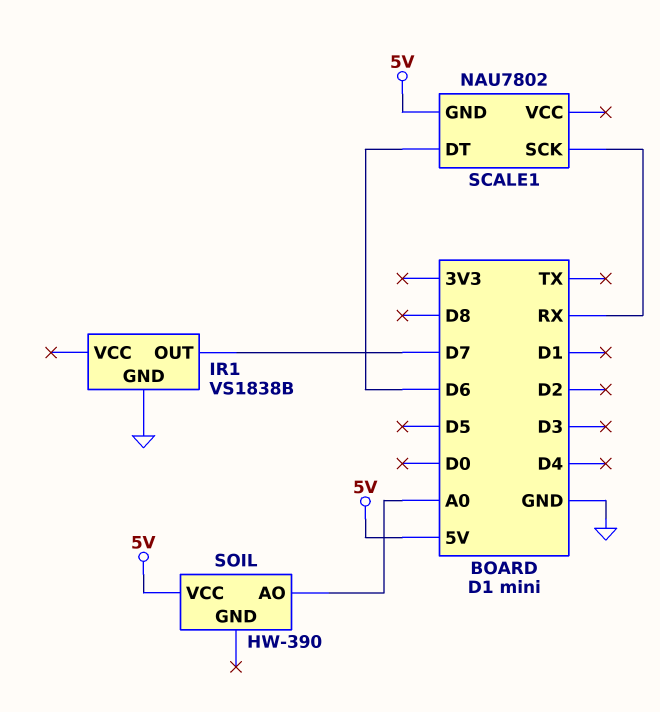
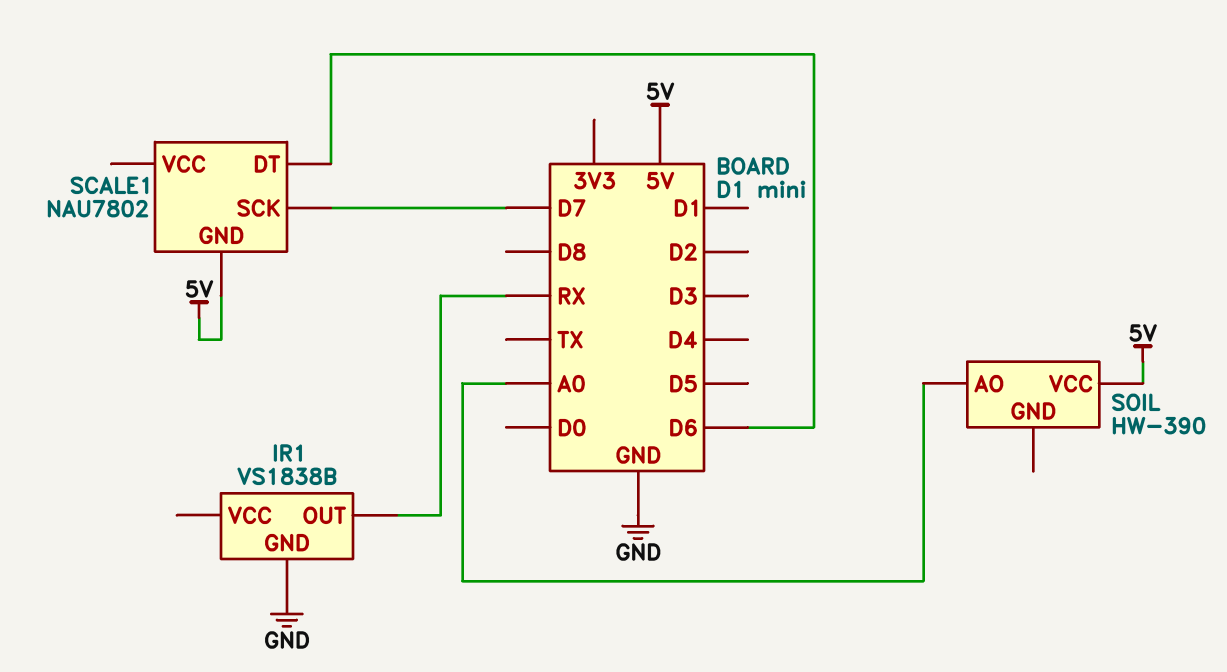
IR1 pin OUT: D7 -> RX
SCALE1 pin SCK: RX -> D7

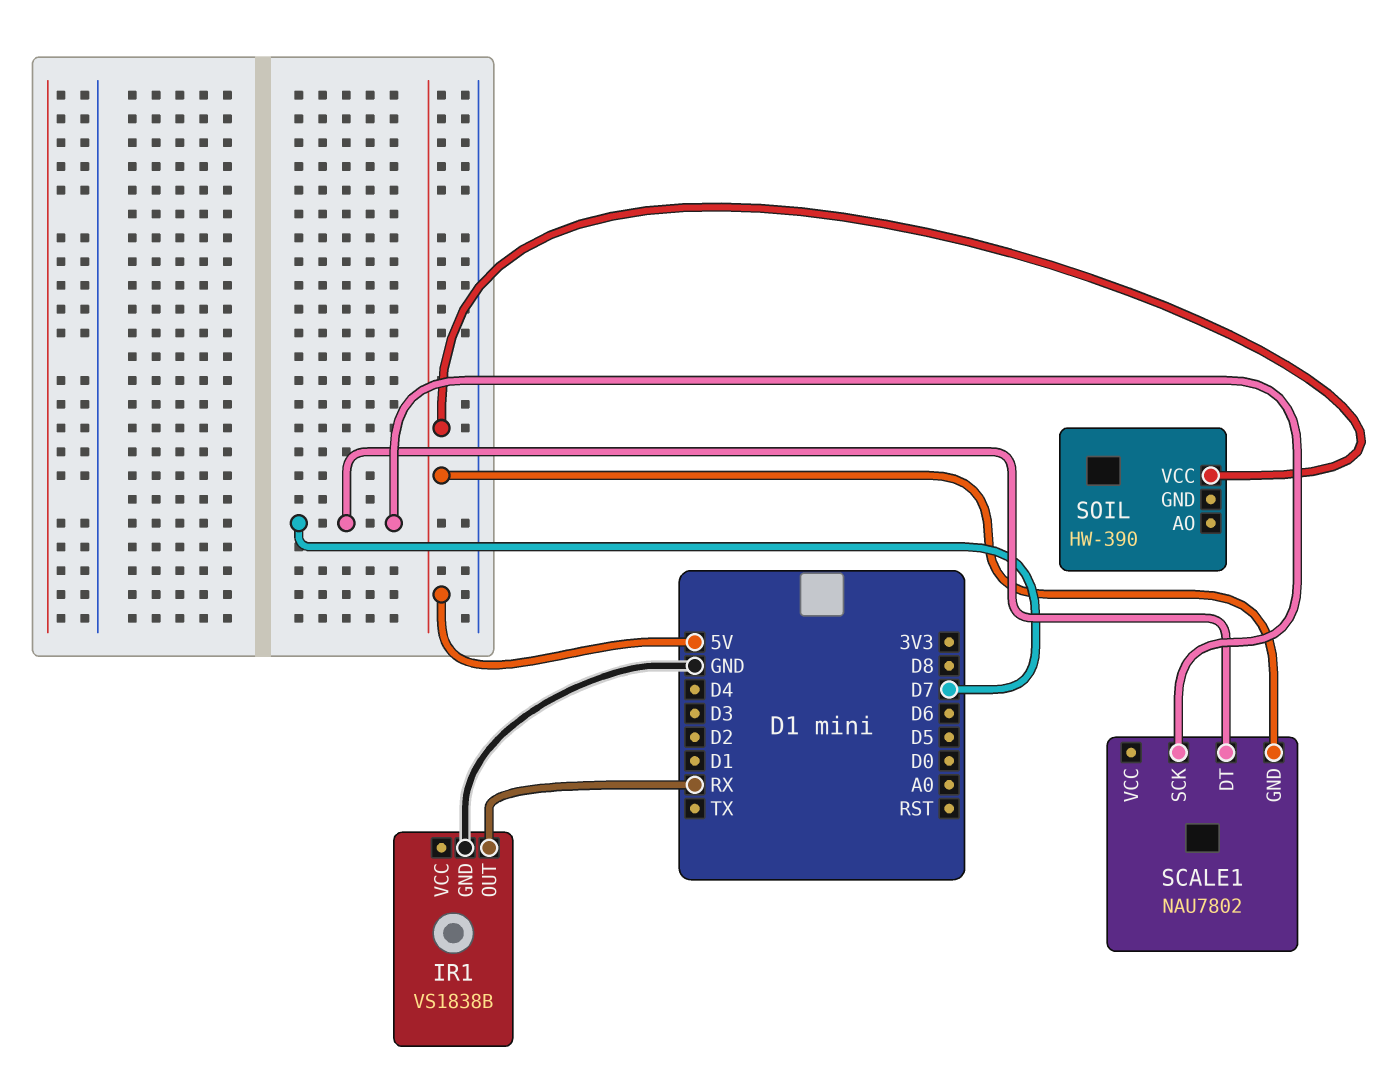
SCALE1 pin DT: D6 -> D7
SOIL pin AO: A0 -> none

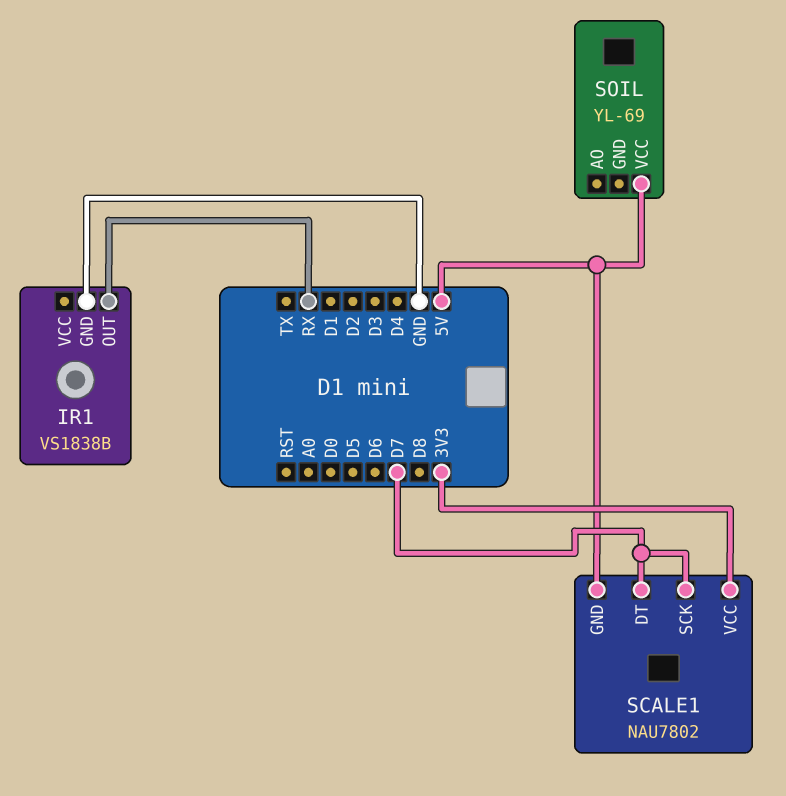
SCALE1 pin VCC: none -> 3V3
SOIL: HW-390 -> YL-69

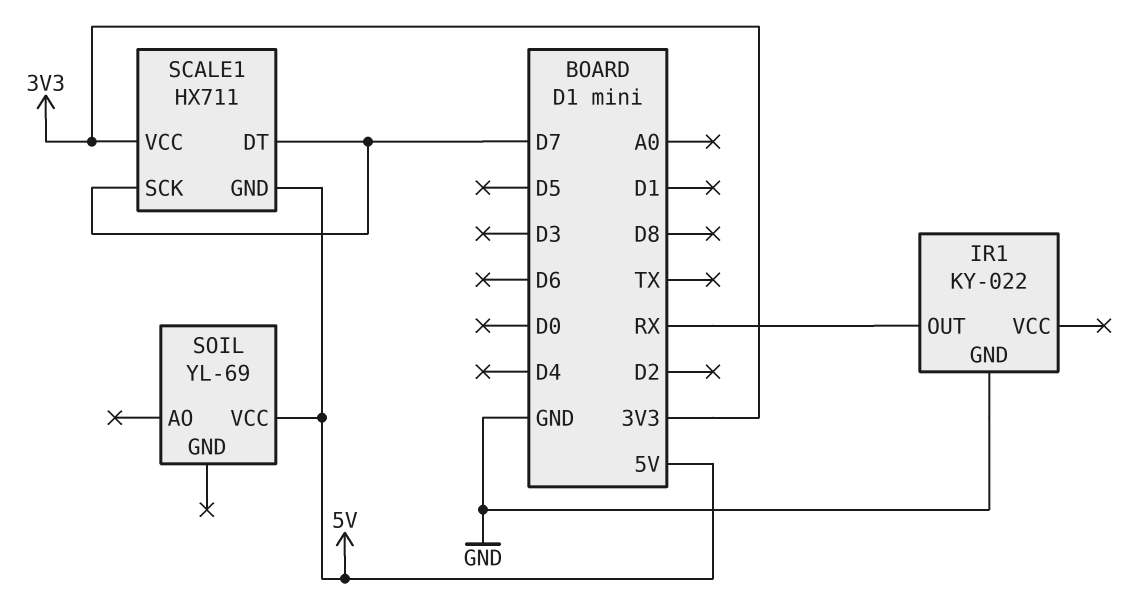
IR1: VS1838B -> KY-022
SCALE1: NAU7802 -> HX711

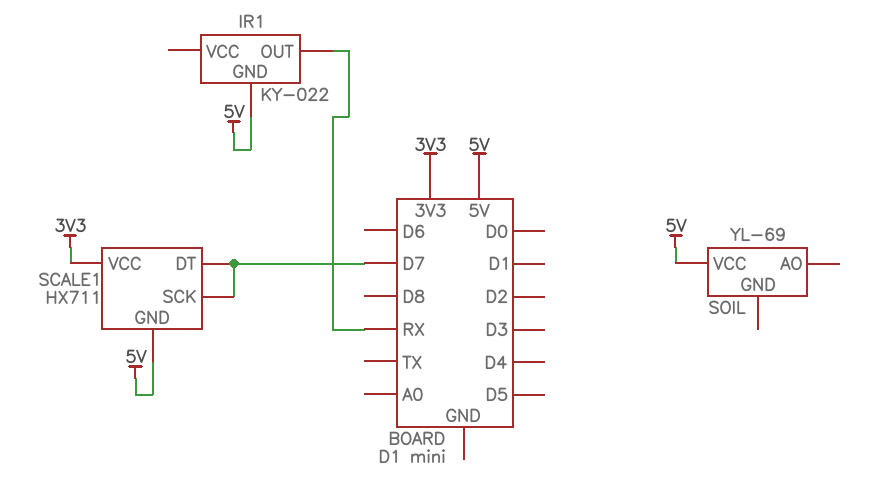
IR1 pin GND: GND -> 5V

